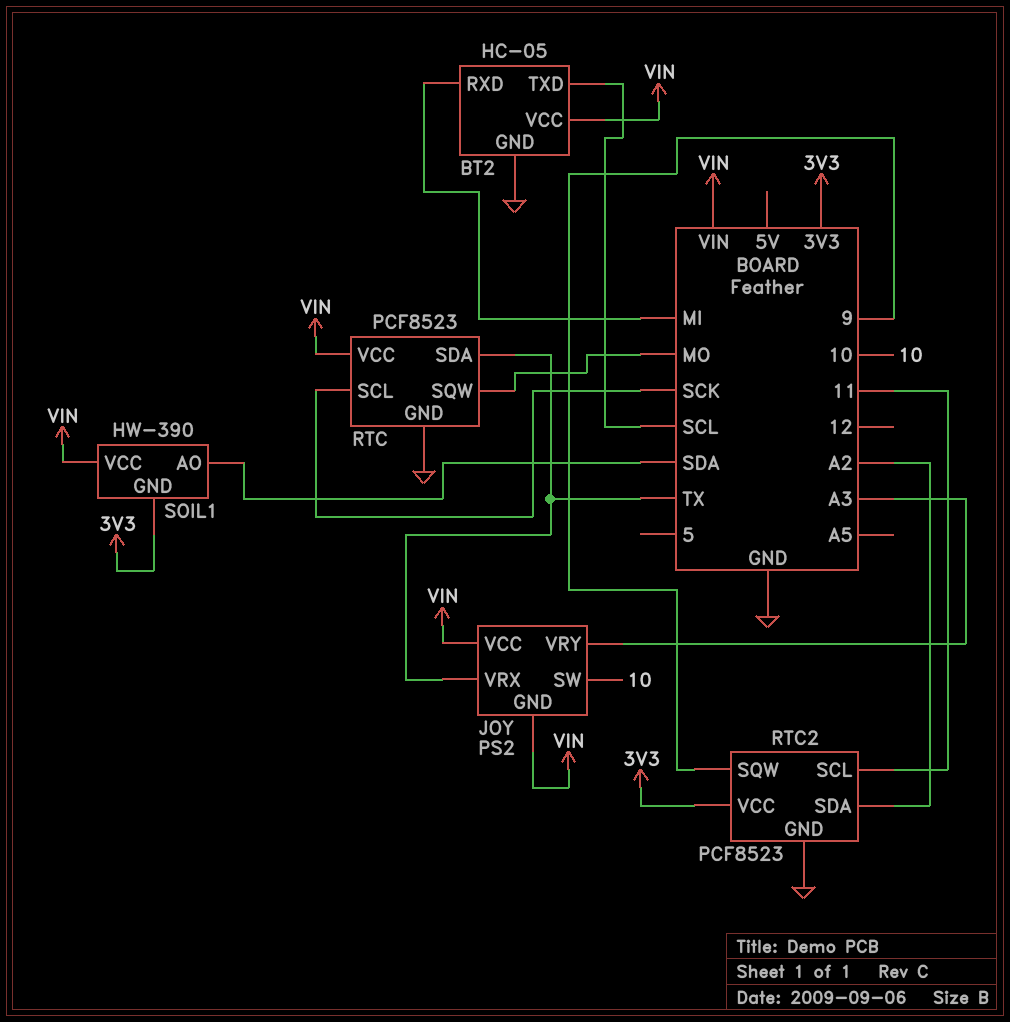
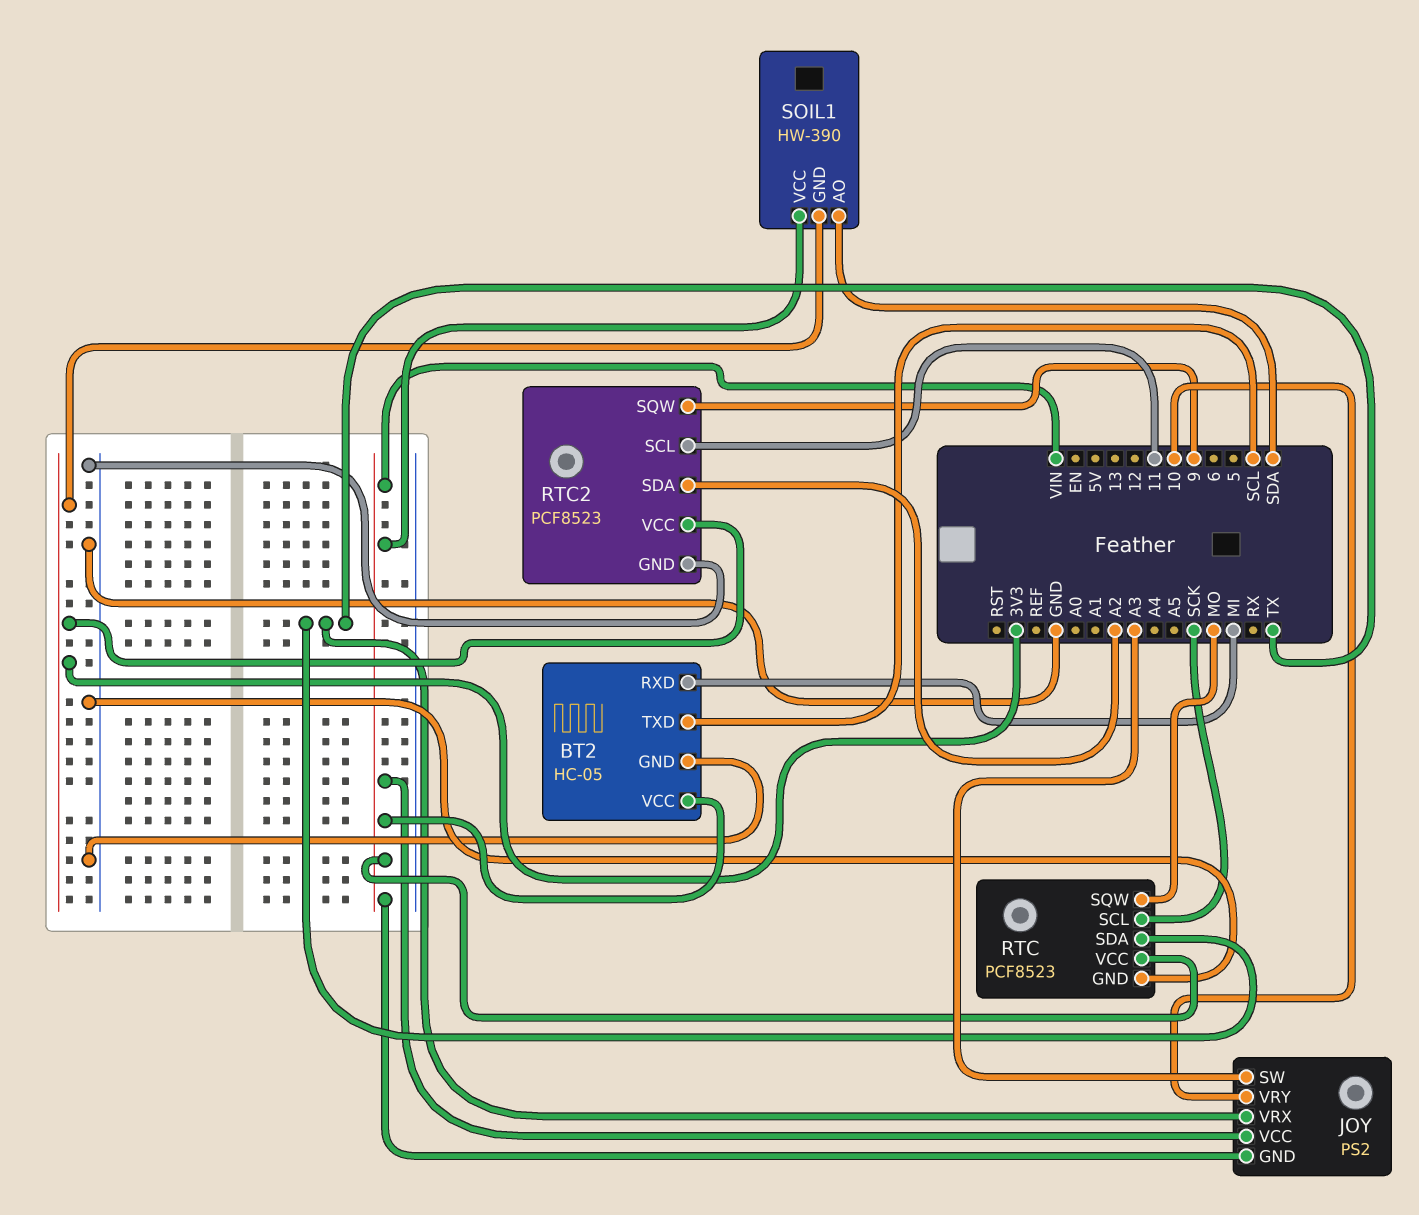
JOY pin SW: 10 -> A3
JOY pin VRY: A3 -> 10

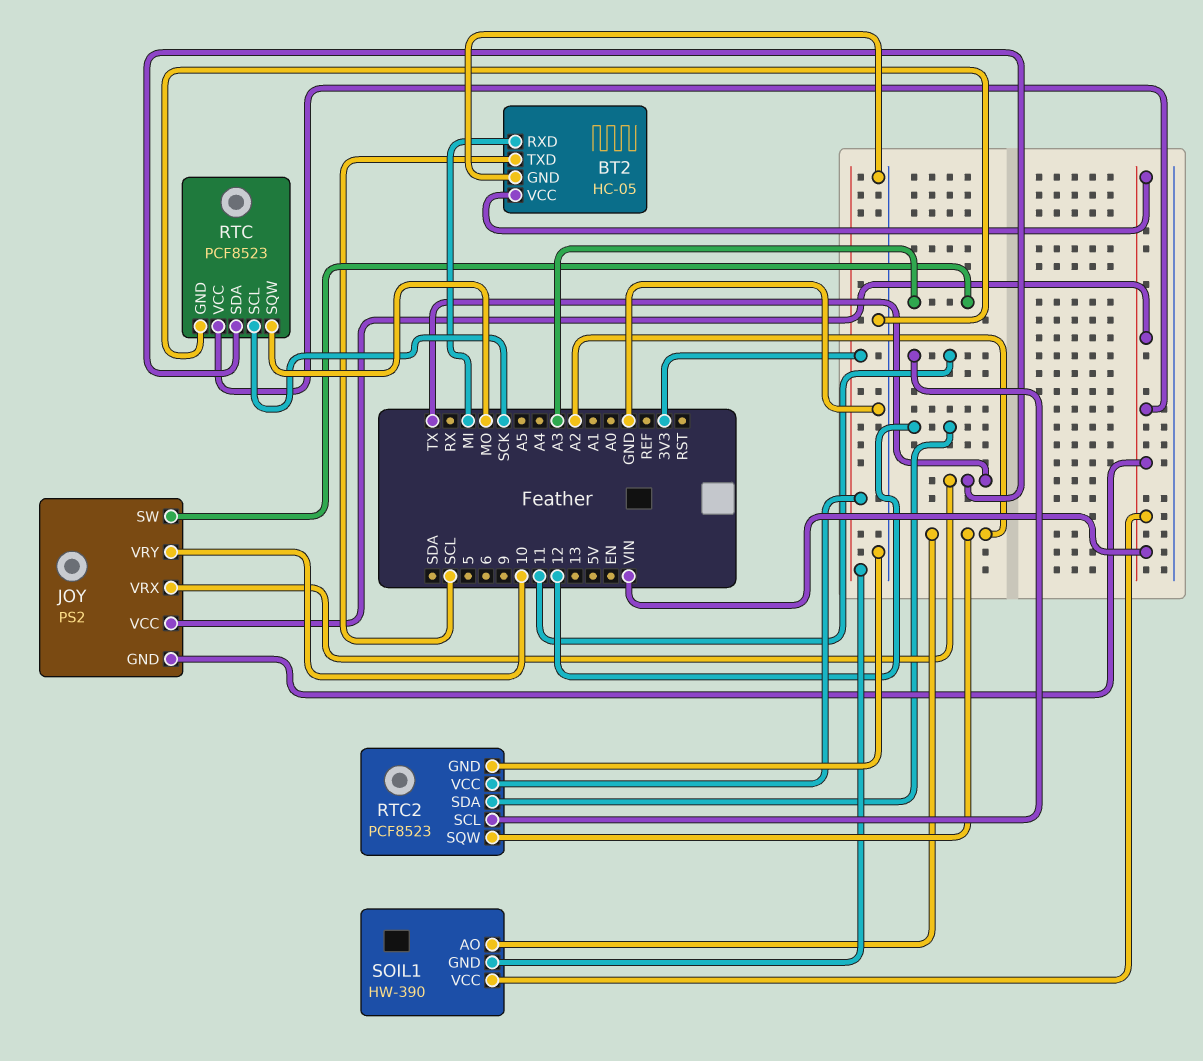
RTC2 pin SDA: A2 -> 12
RTC2 pin SQW: 9 -> A2
SOIL1 pin AO: SDA -> A2

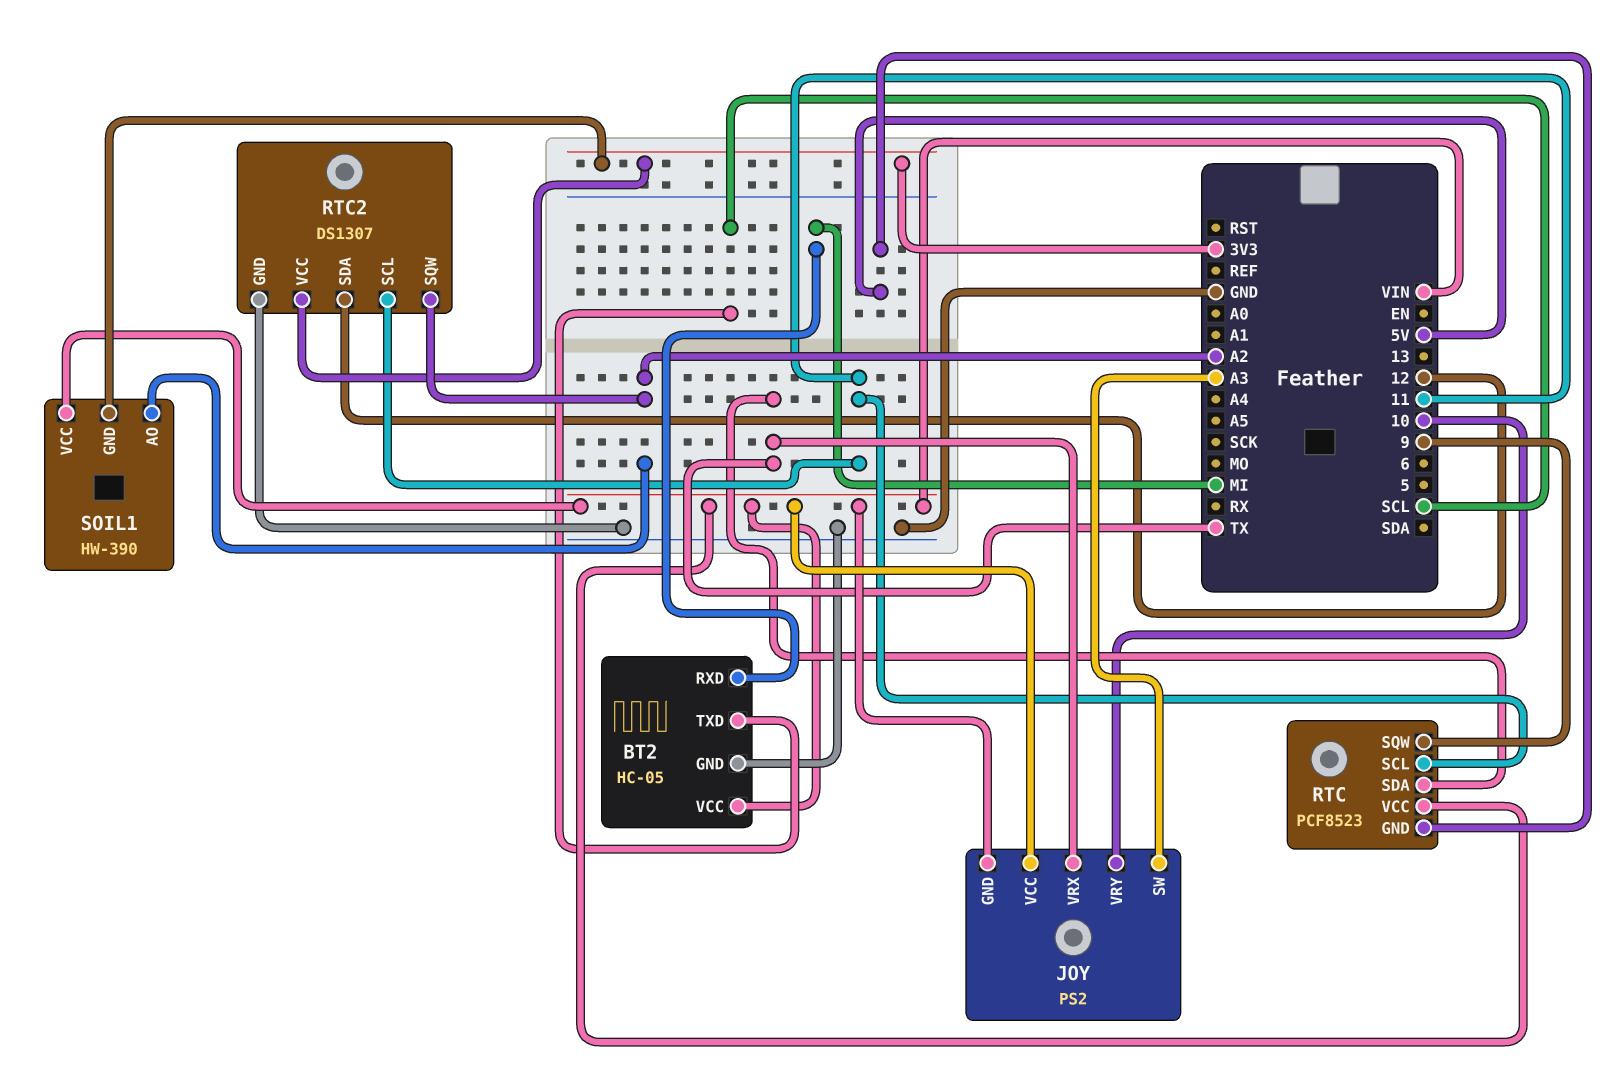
RTC pin GND: GND -> 5V
RTC pin SCL: SCK -> 11
RTC pin SQW: MO -> 9
RTC2: PCF8523 -> DS1307

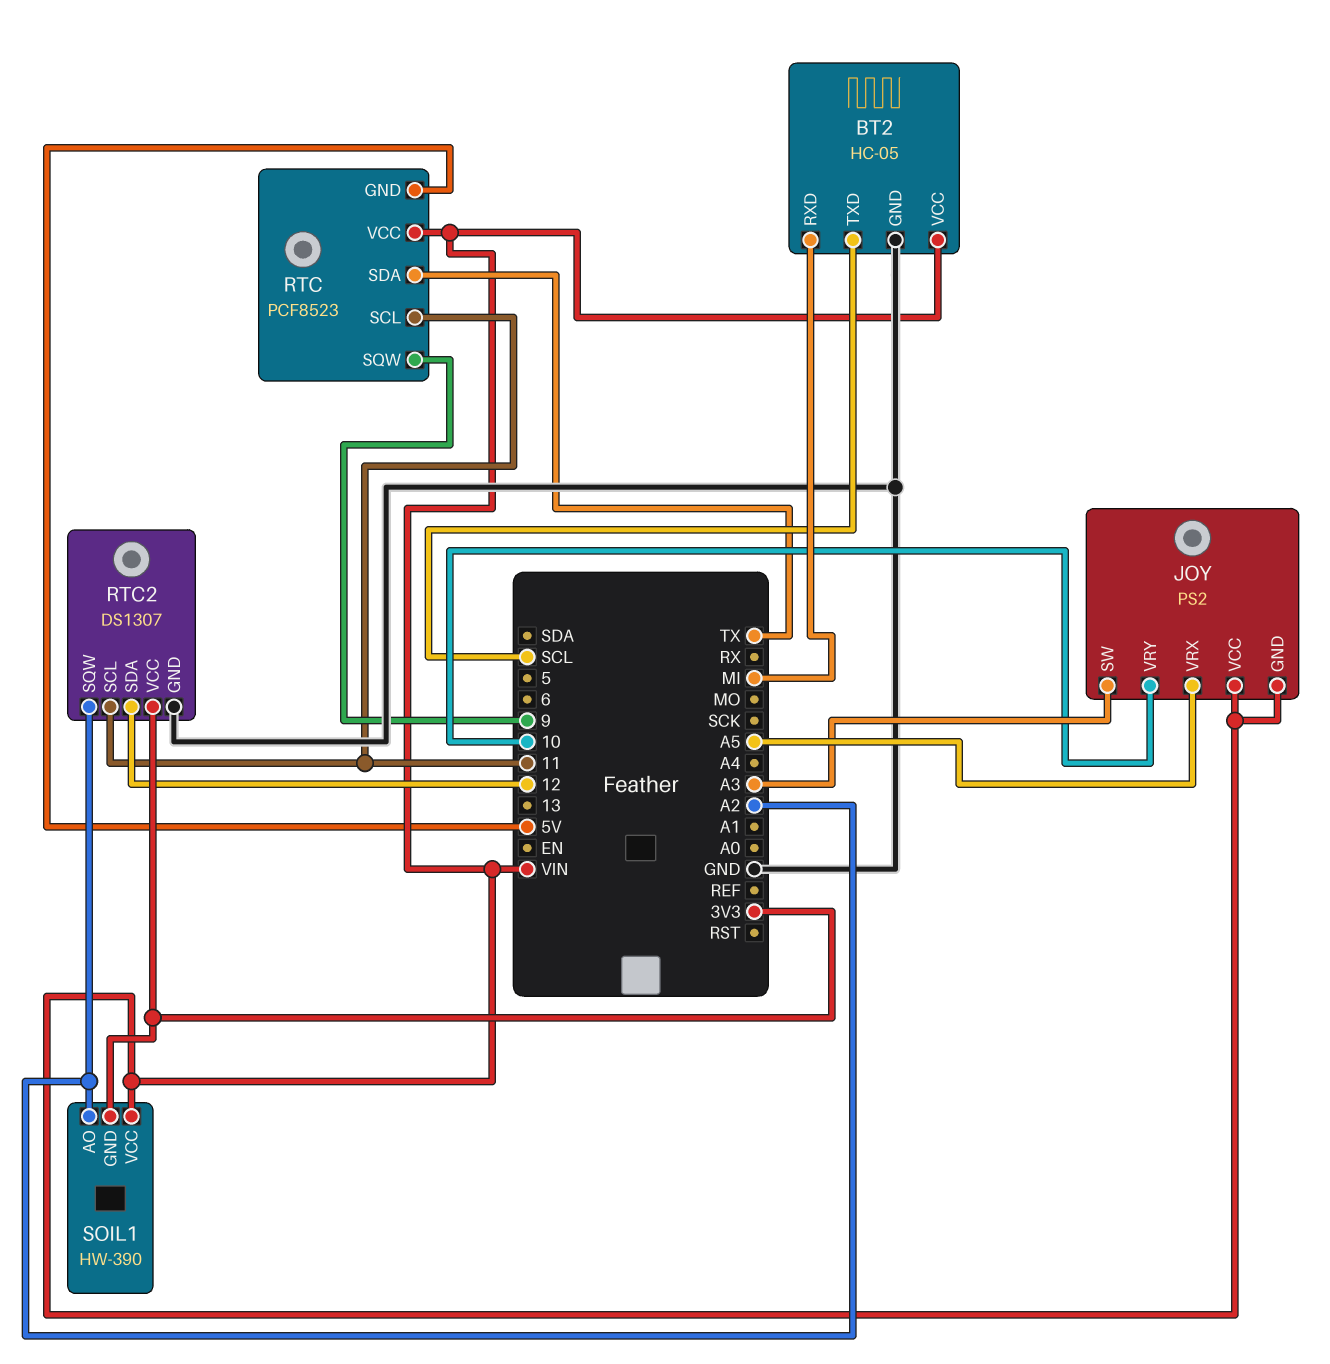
JOY pin VRX: TX -> A5

